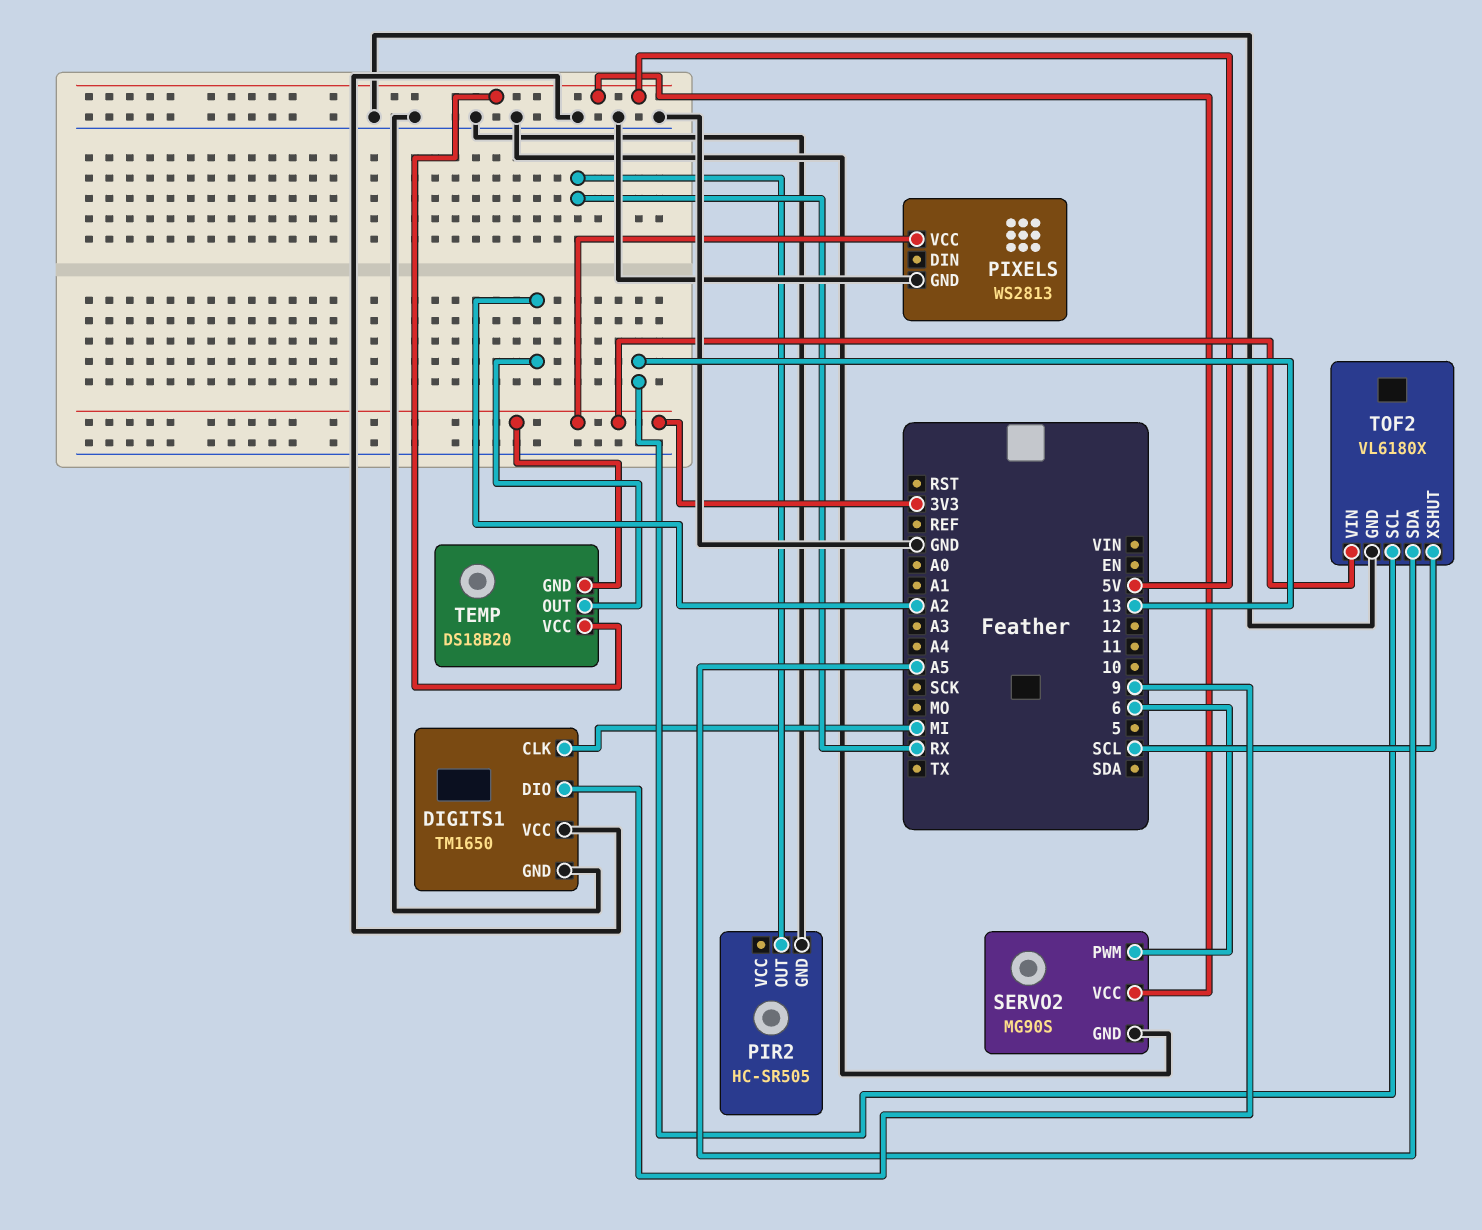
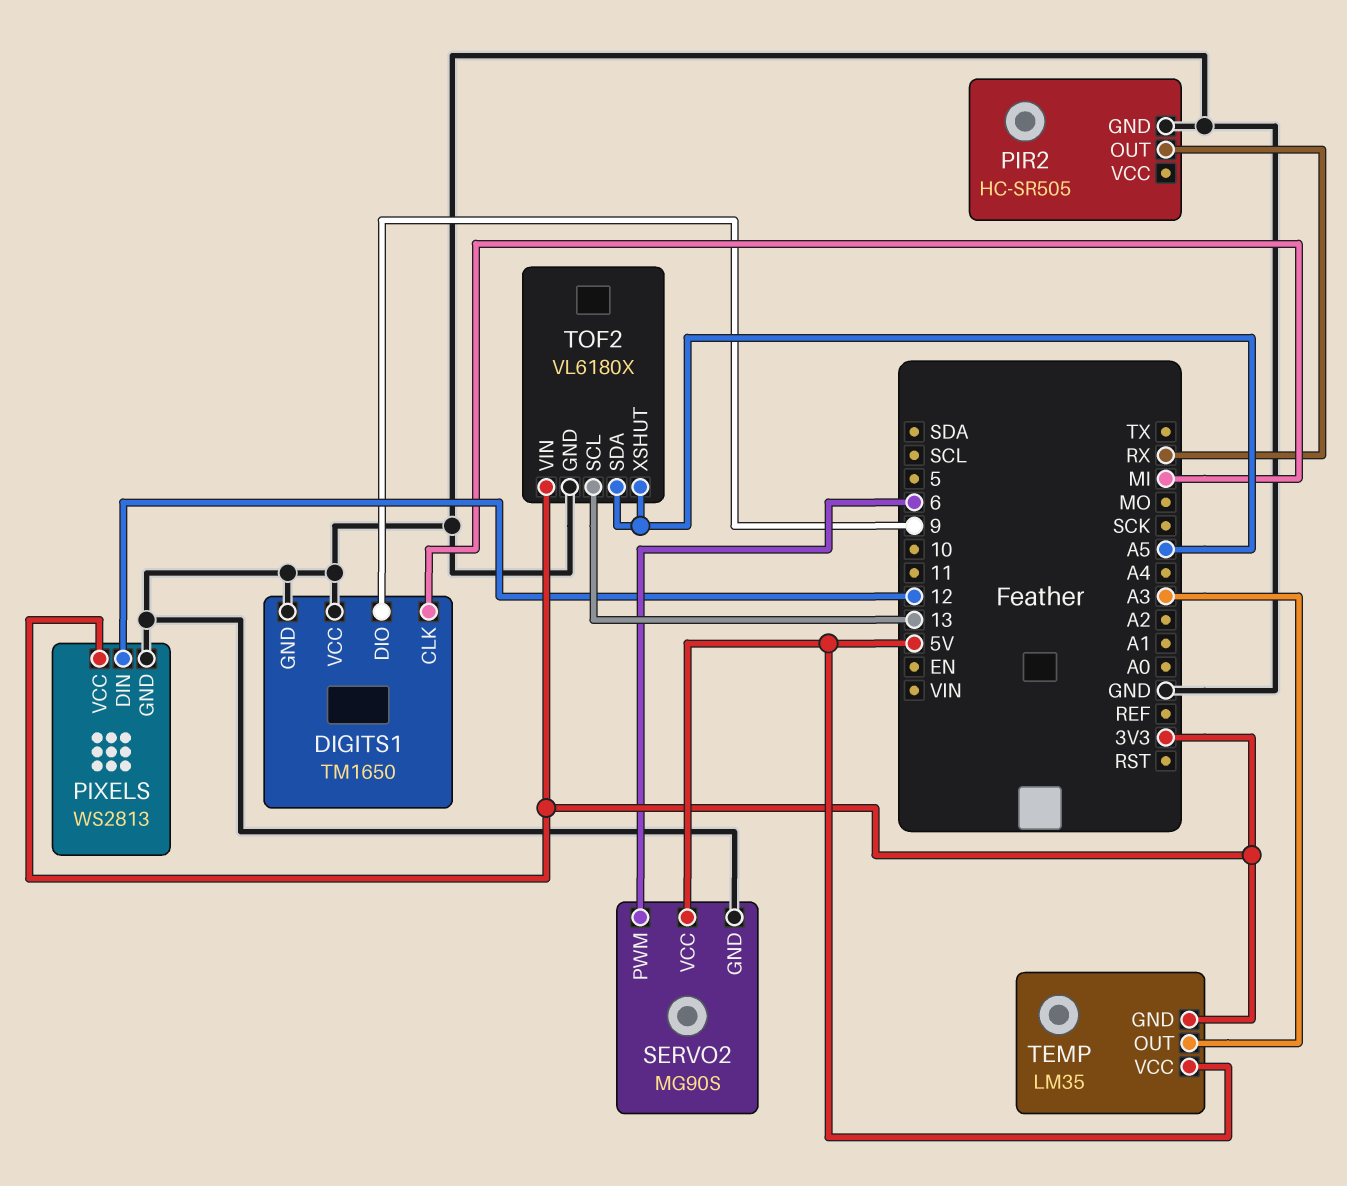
PIXELS pin DIN: none -> 12
TEMP: DS18B20 -> LM35
TEMP pin OUT: A2 -> A3
TOF2 pin XSHUT: SCL -> A5

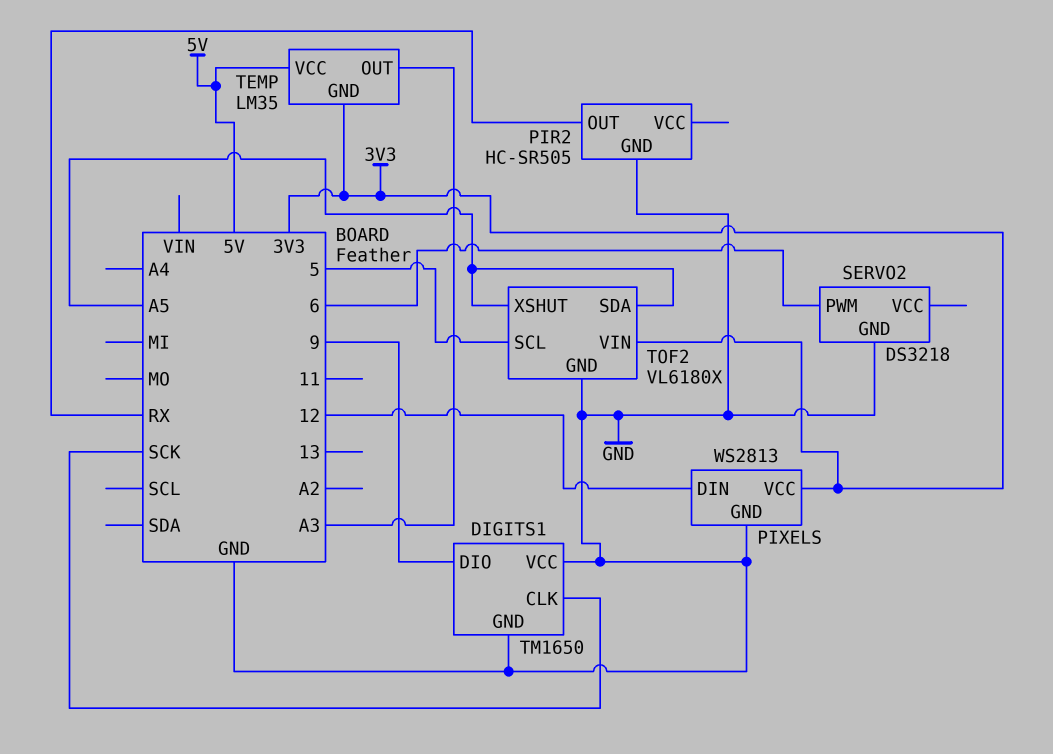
DIGITS1 pin CLK: MI -> SCK
SERVO2: MG90S -> DS3218
SERVO2 pin VCC: 5V -> none
TOF2 pin SCL: 13 -> 5

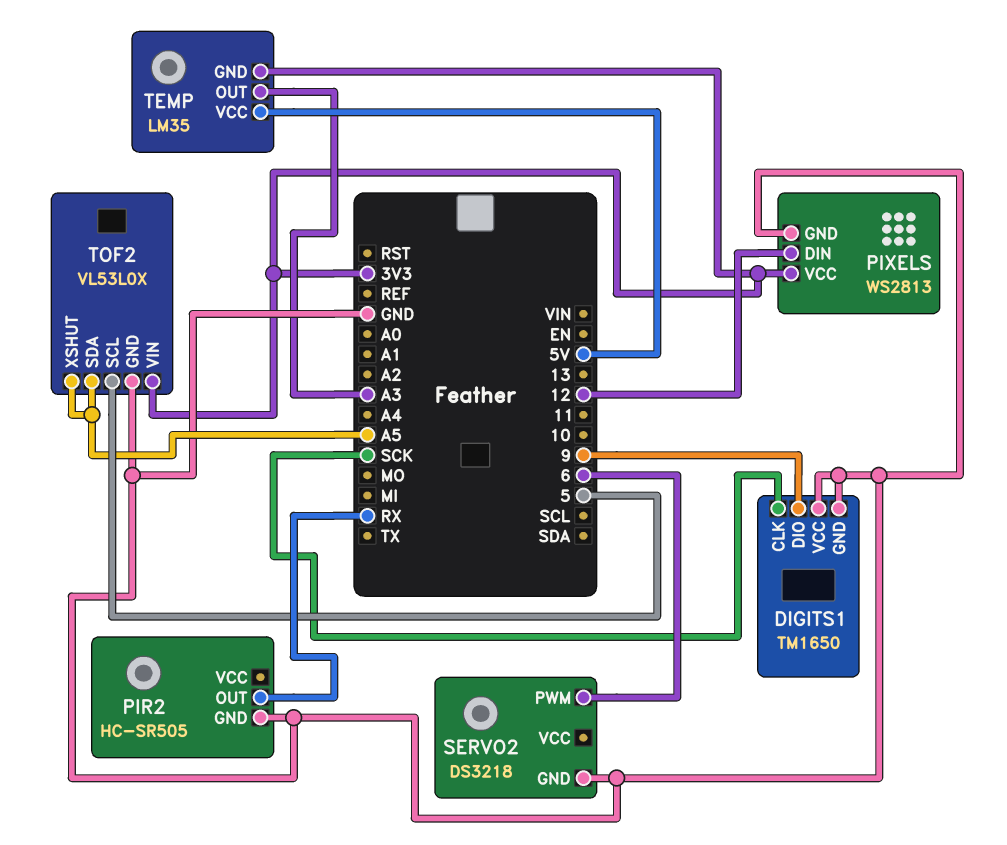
TOF2: VL6180X -> VL53L0X

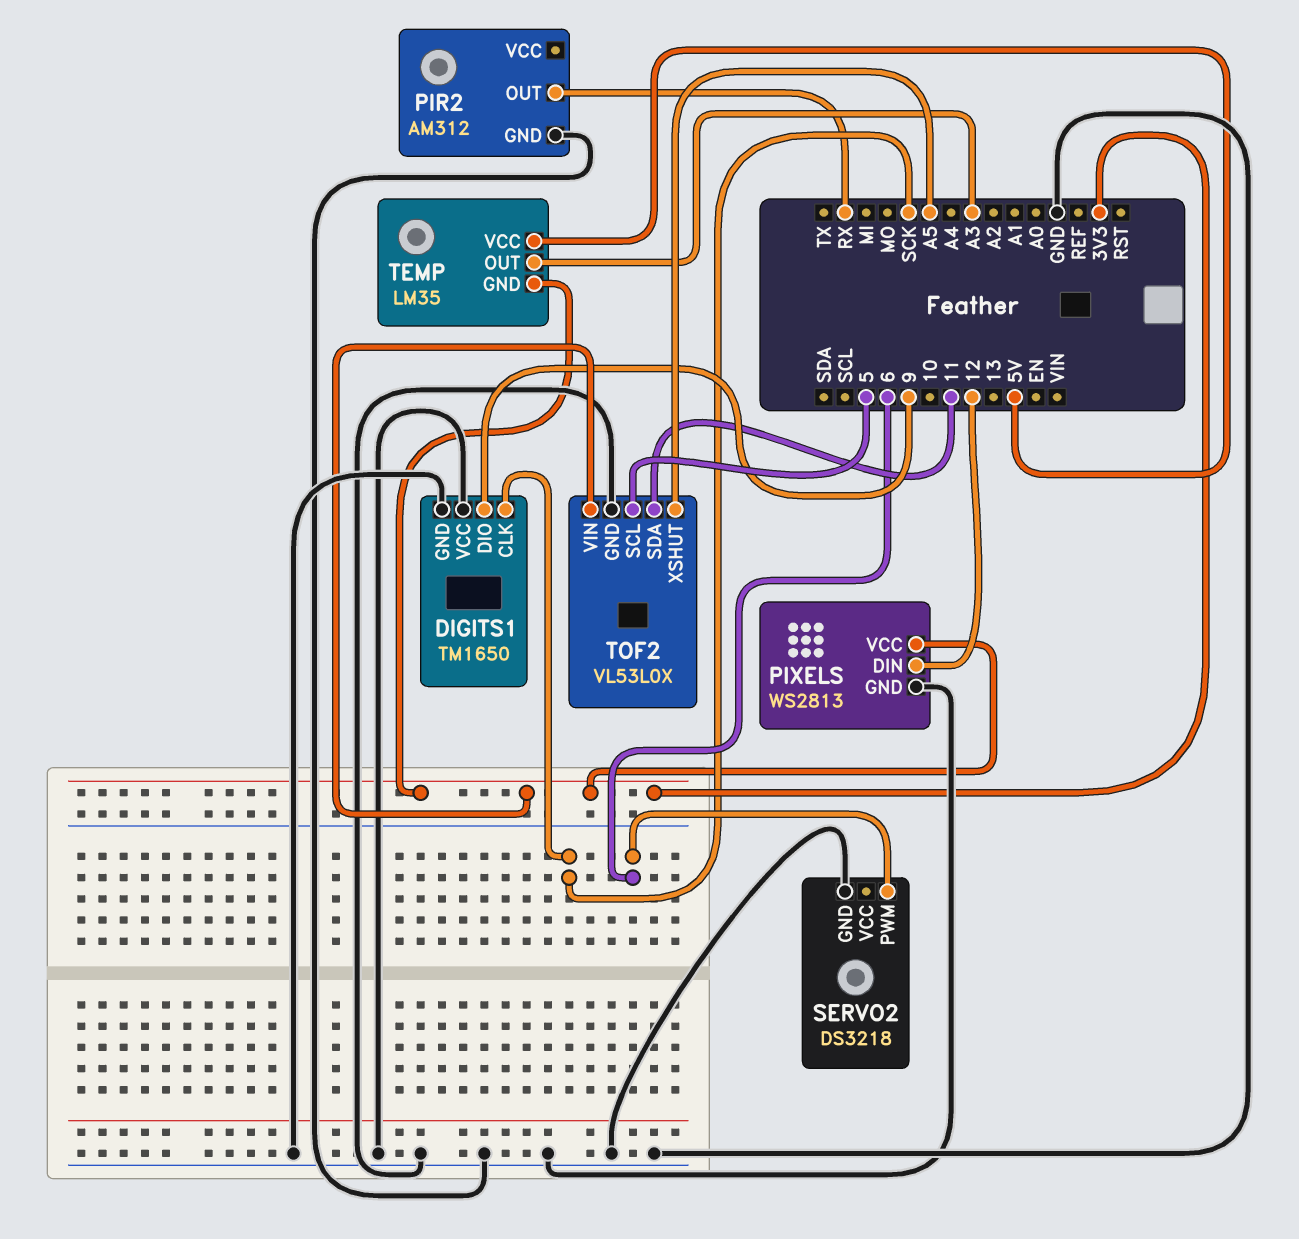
PIR2: HC-SR505 -> AM312
TOF2 pin SDA: A5 -> 11

